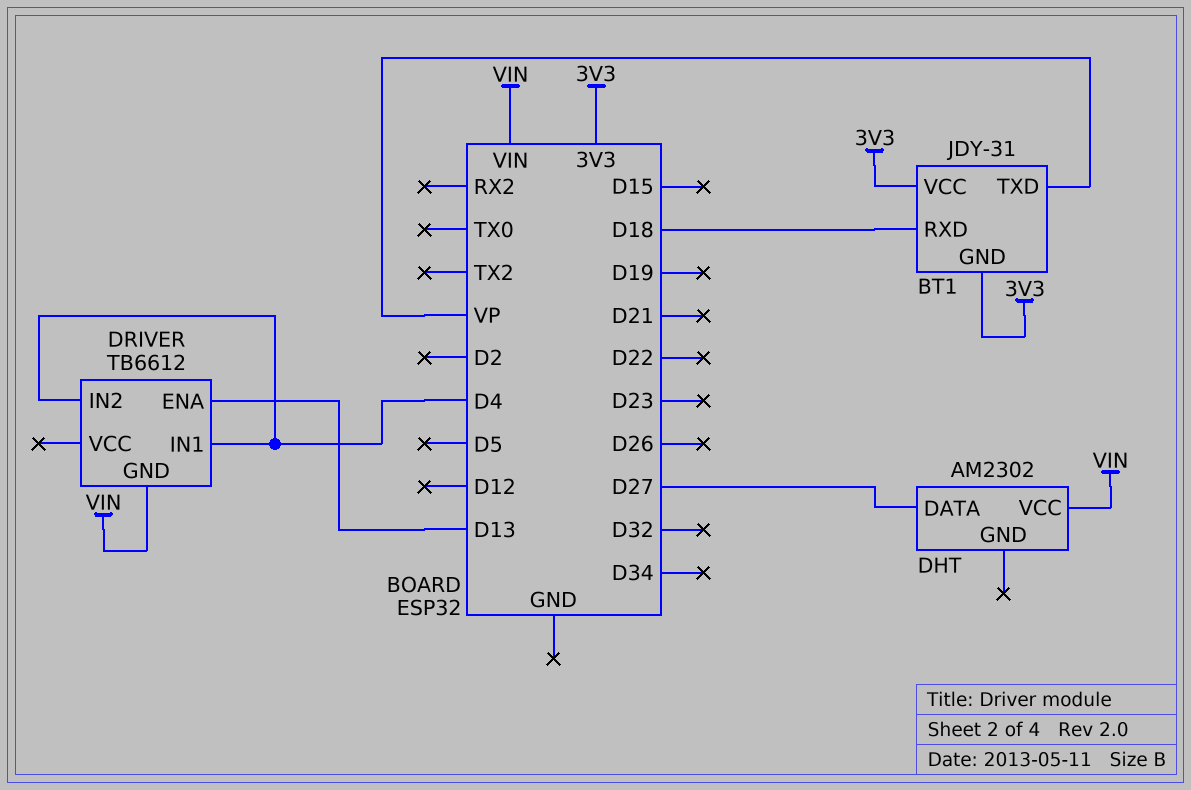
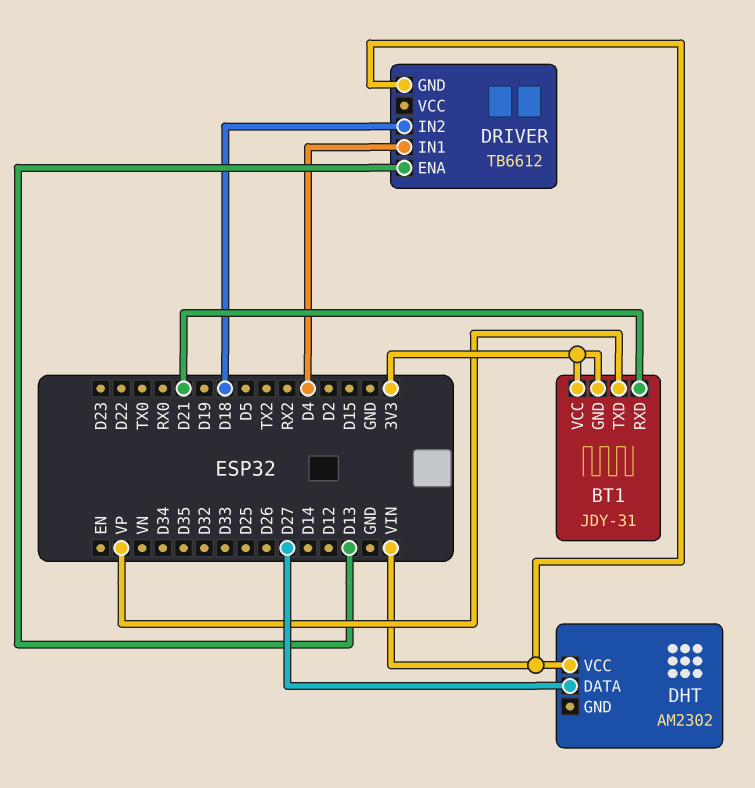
BT1 pin RXD: D18 -> D21
DRIVER pin IN2: D4 -> D18

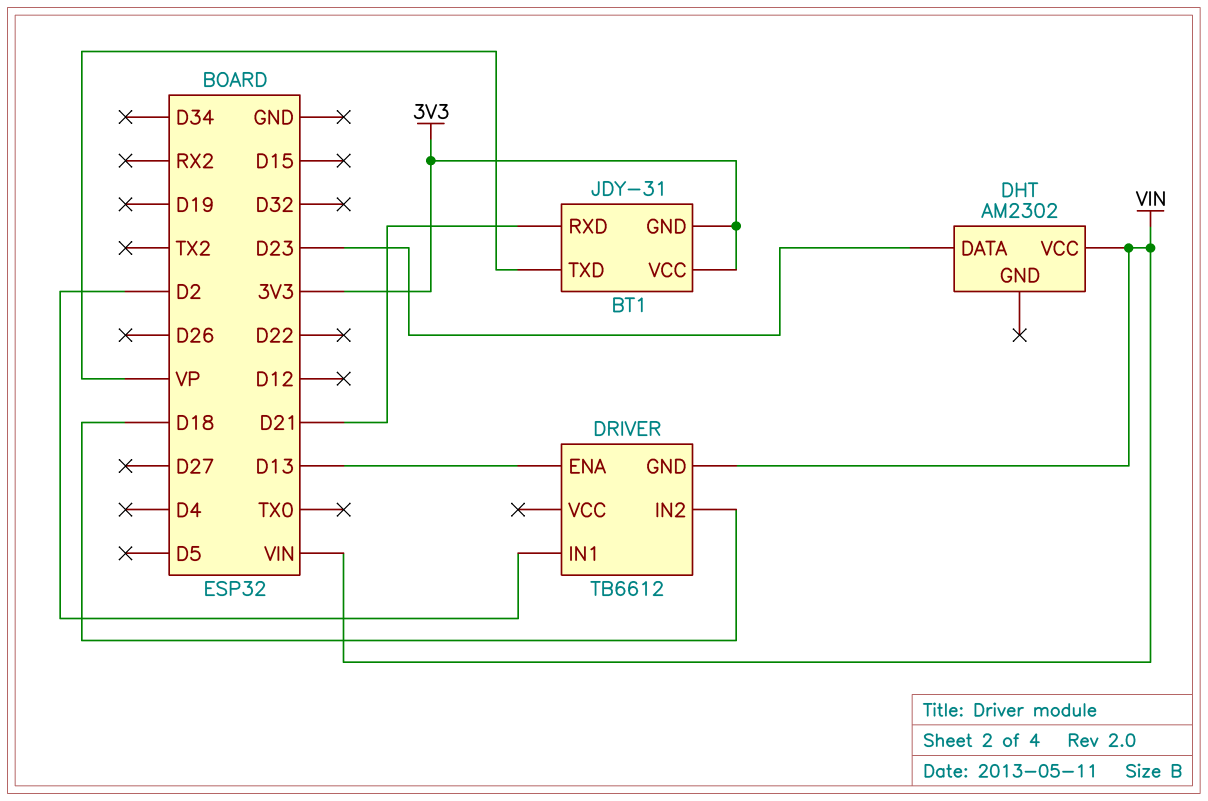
DHT pin DATA: D27 -> D23
DRIVER pin IN1: D4 -> D2

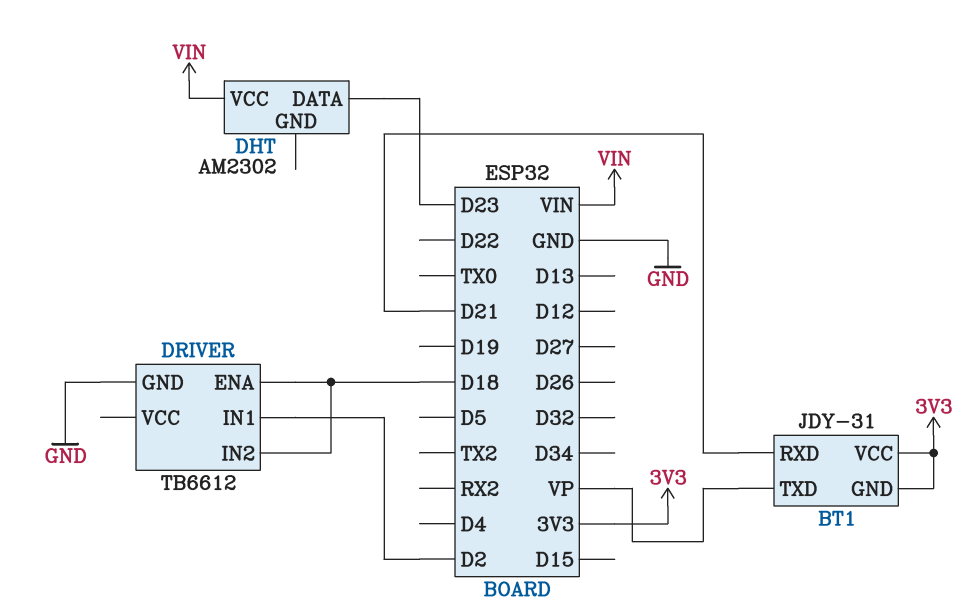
DRIVER pin ENA: D13 -> D18
DRIVER pin GND: VIN -> GND

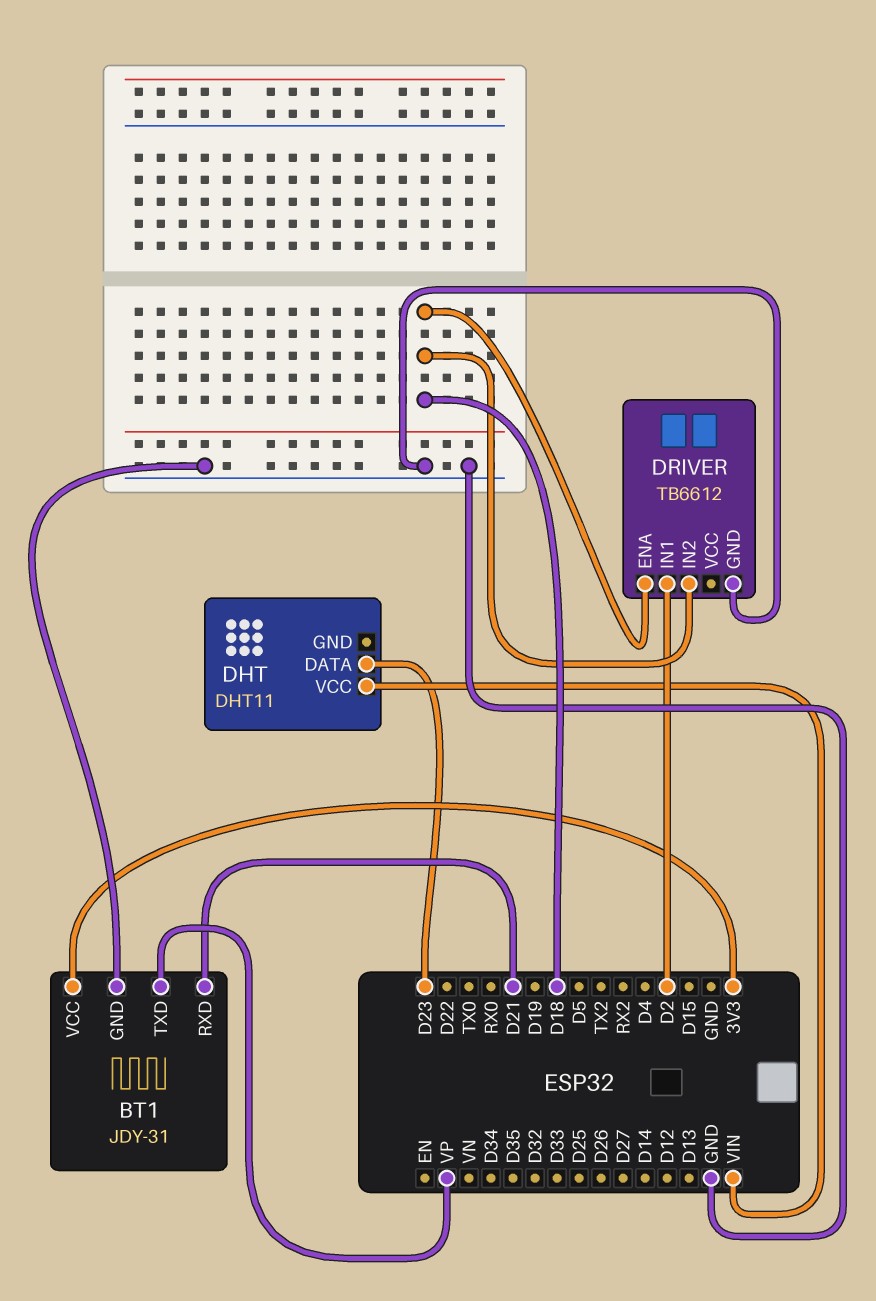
BT1 pin GND: 3V3 -> GND
DHT: AM2302 -> DHT11

